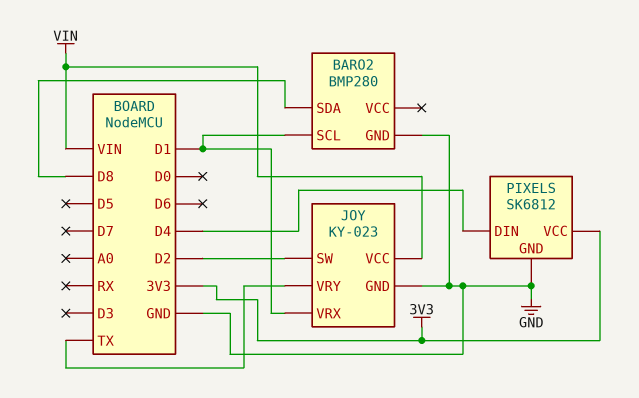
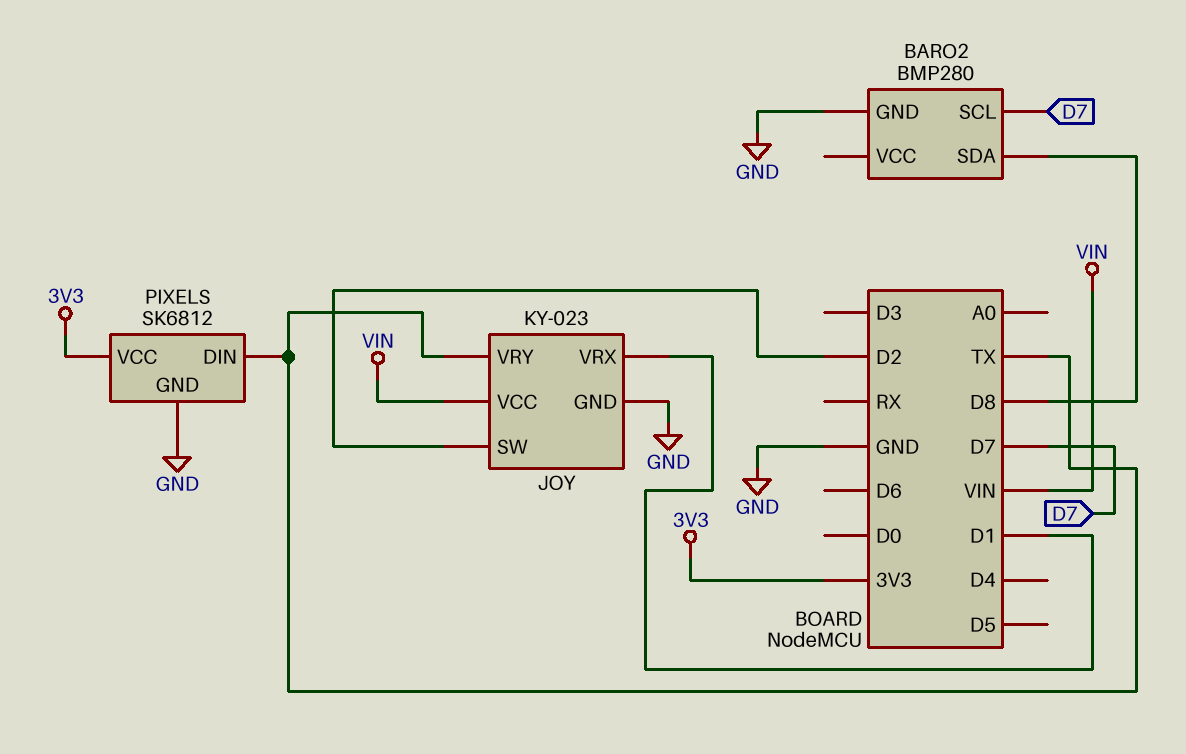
BARO2 pin SCL: D1 -> D7
PIXELS pin DIN: D4 -> TX

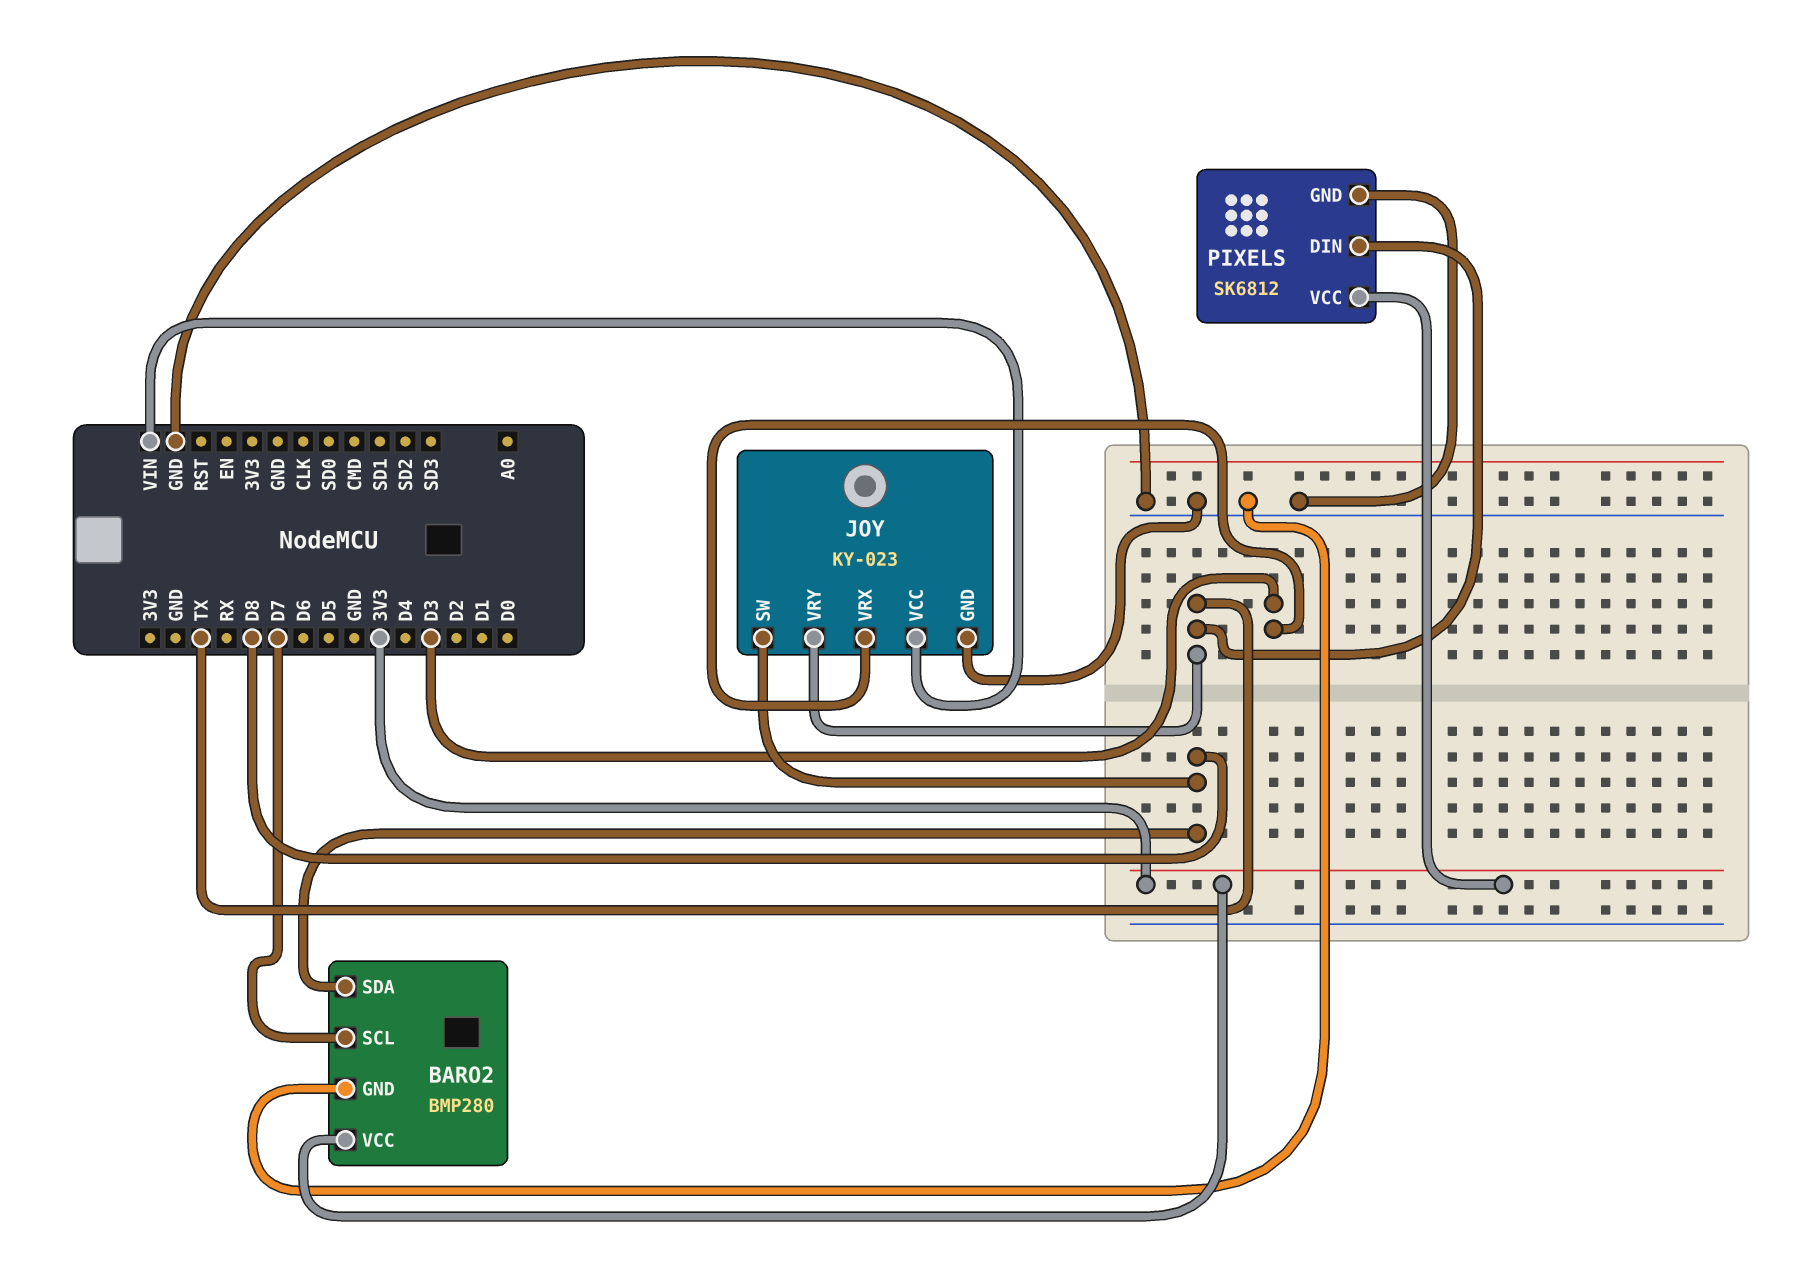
BARO2 pin VCC: none -> 3V3
JOY pin SW: D2 -> D8
JOY pin VRX: D1 -> D3

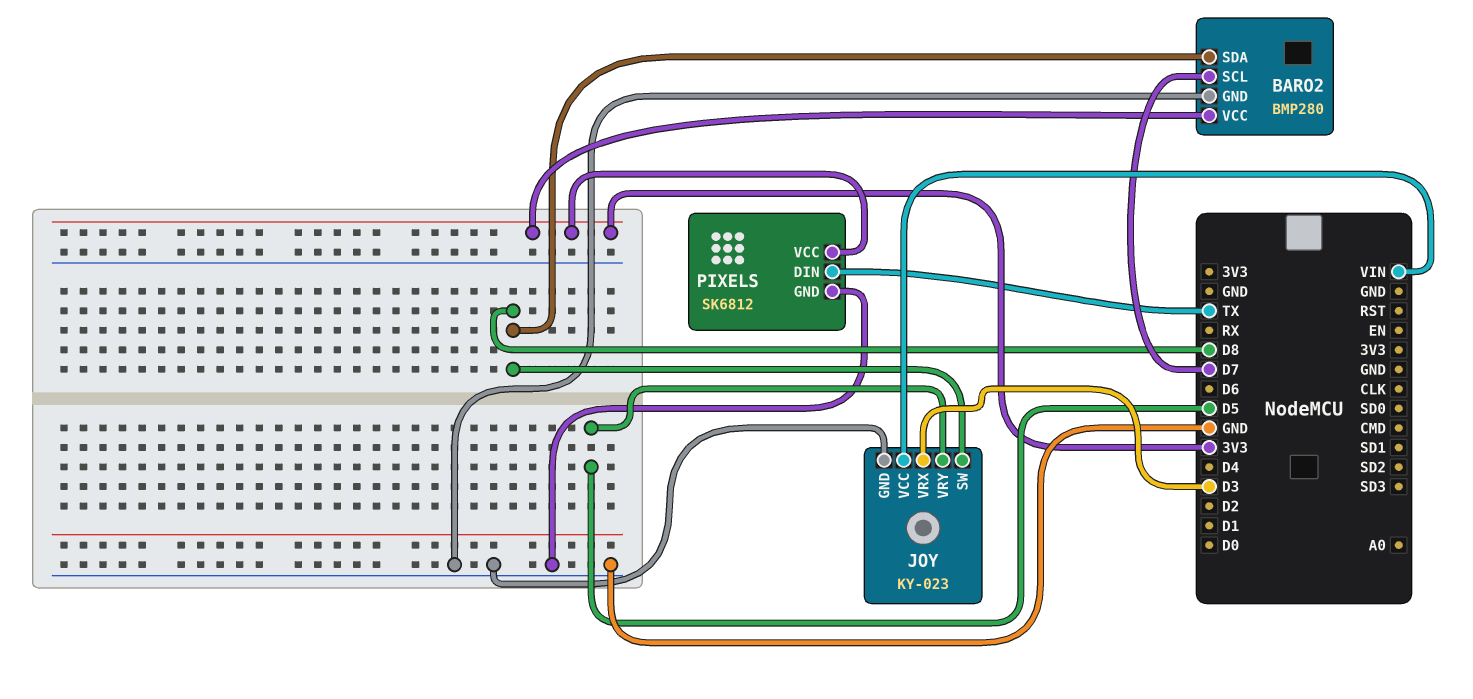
JOY pin VRY: TX -> D5

